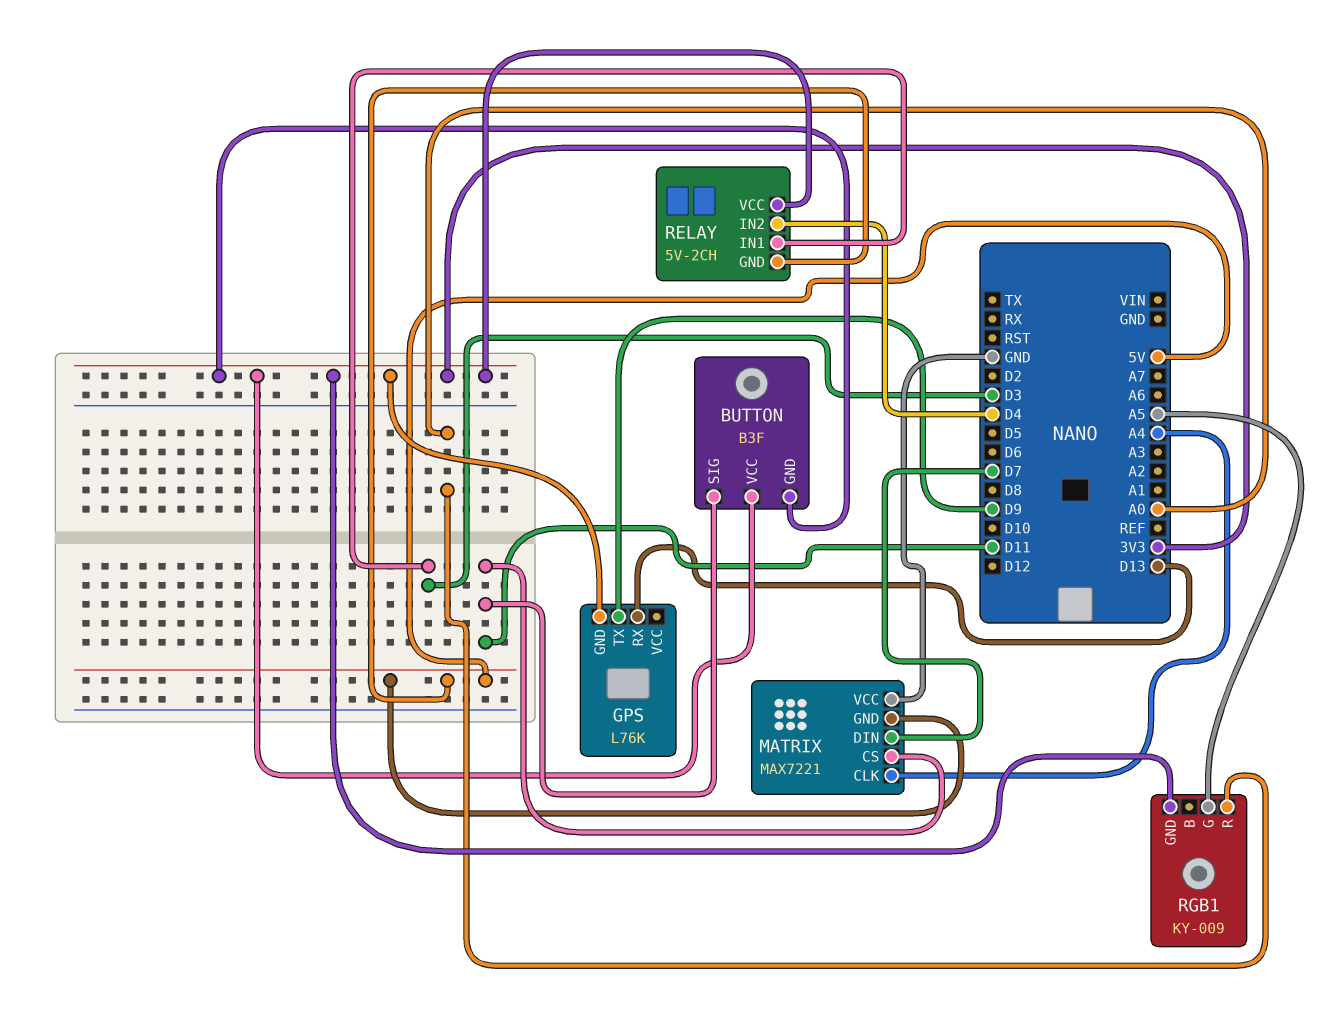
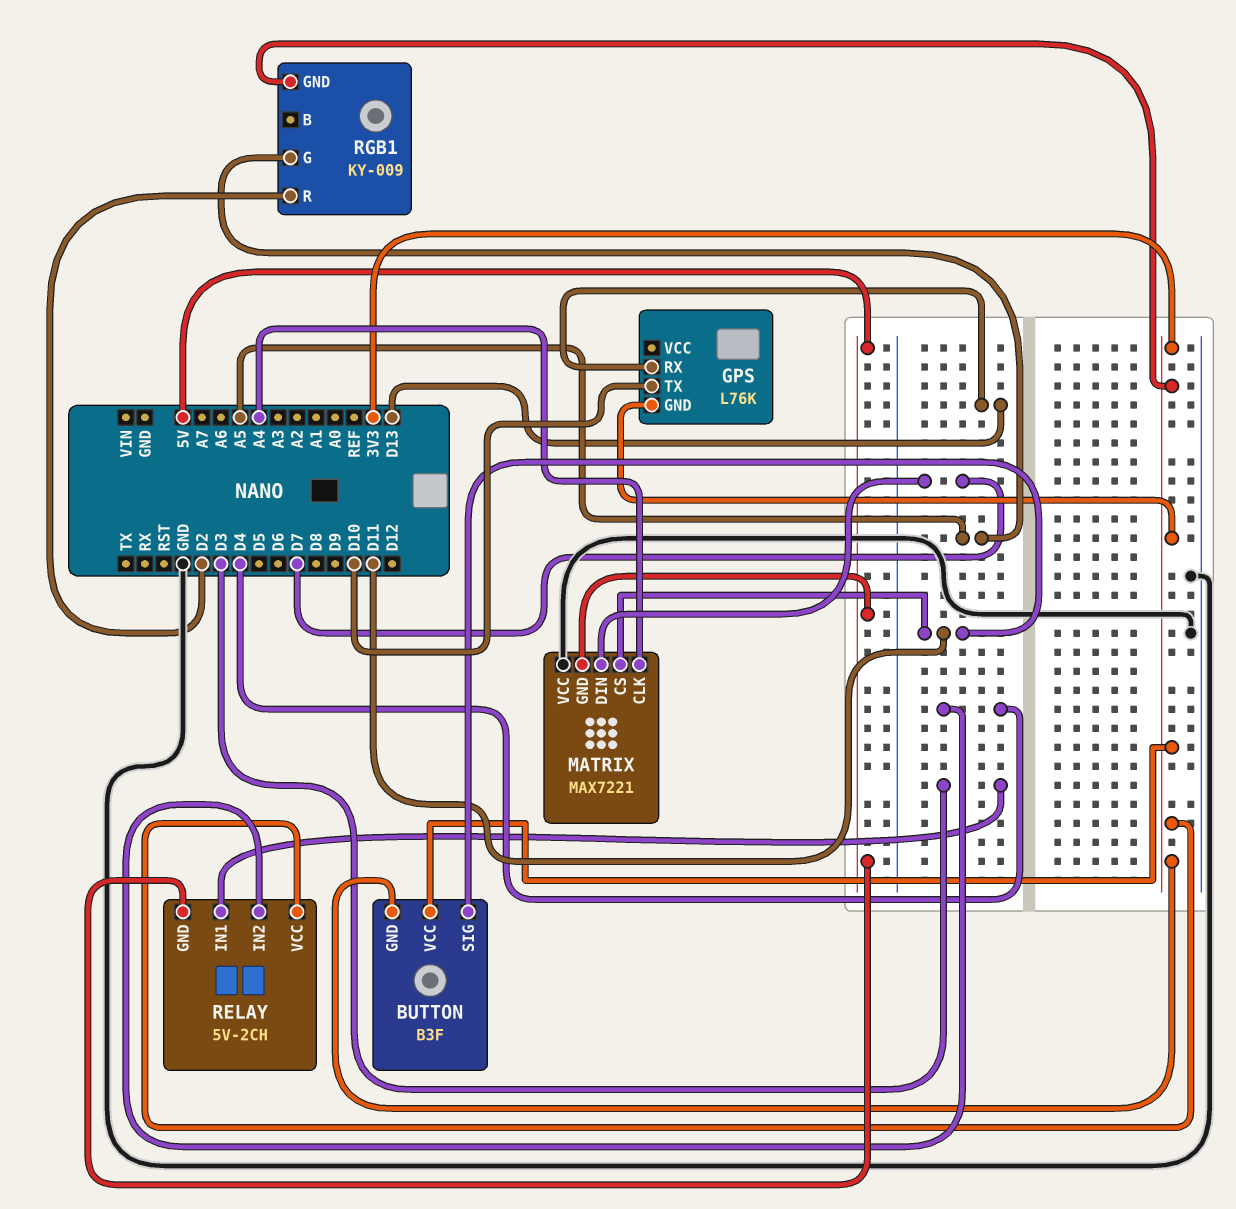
GPS pin TX: D9 -> D10
RGB1 pin R: A0 -> D2

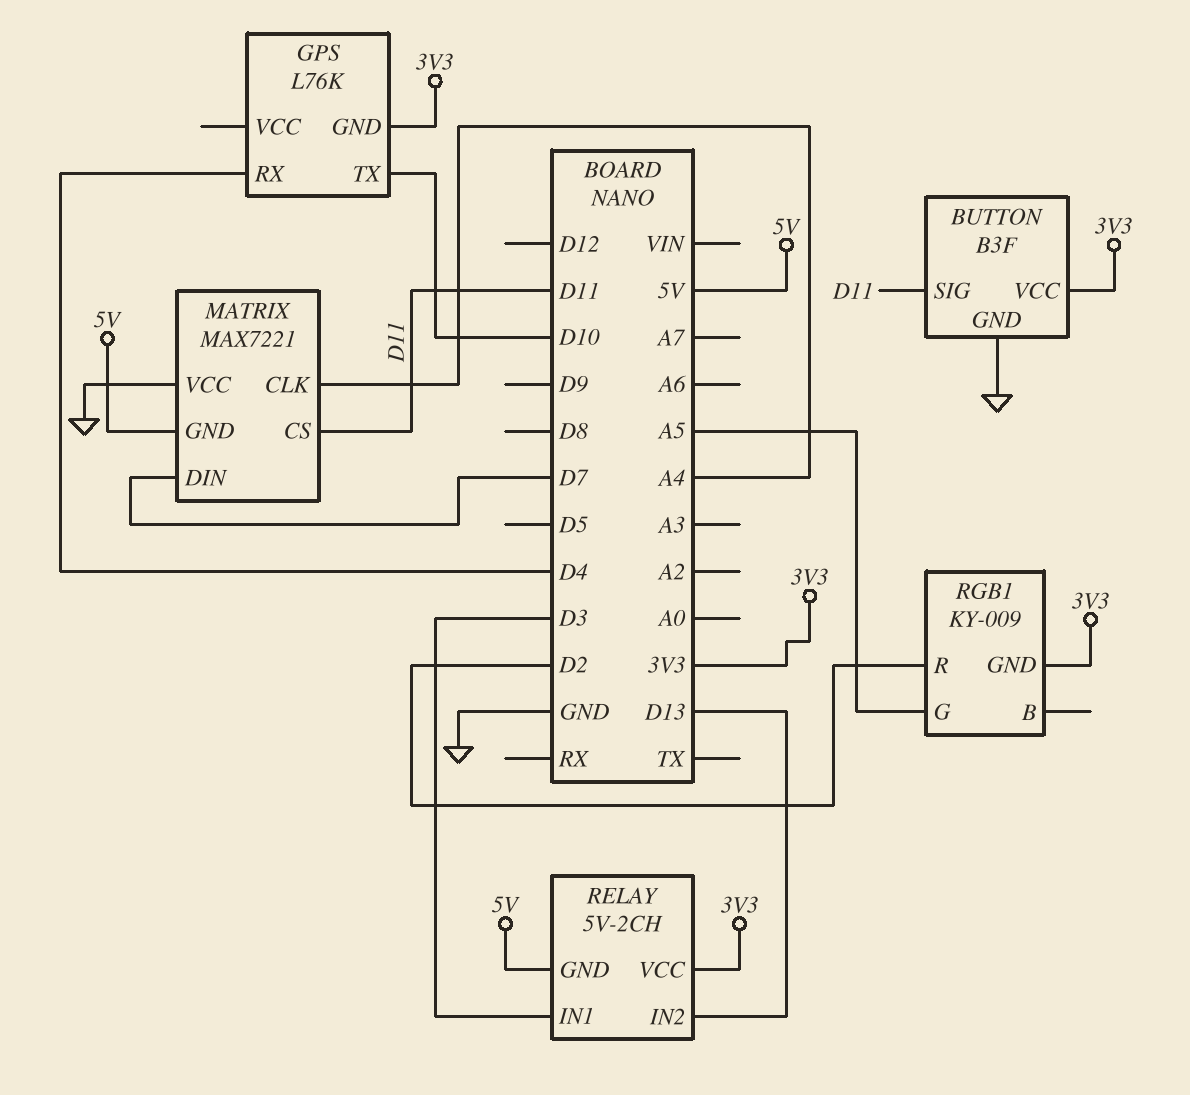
BUTTON pin GND: 3V3 -> GND
GPS pin RX: D13 -> D4
RELAY pin IN2: D4 -> D13

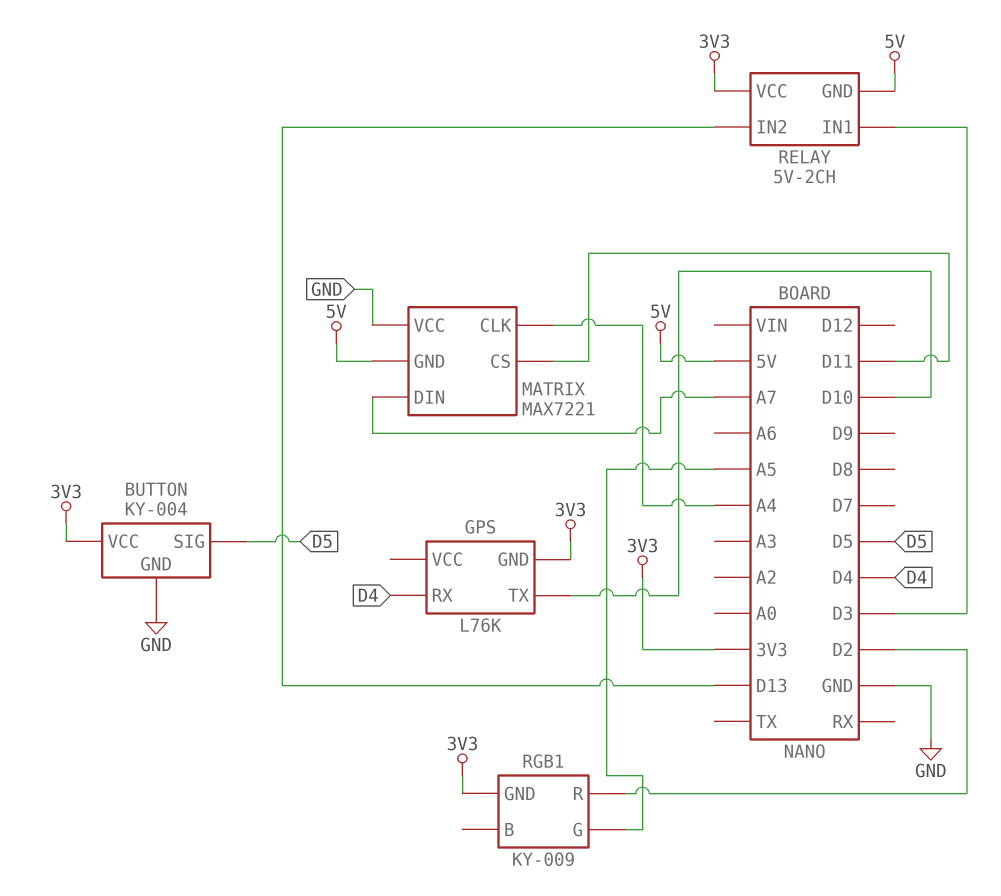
BUTTON: B3F -> KY-004
BUTTON pin SIG: D11 -> D5
MATRIX pin DIN: D7 -> A7

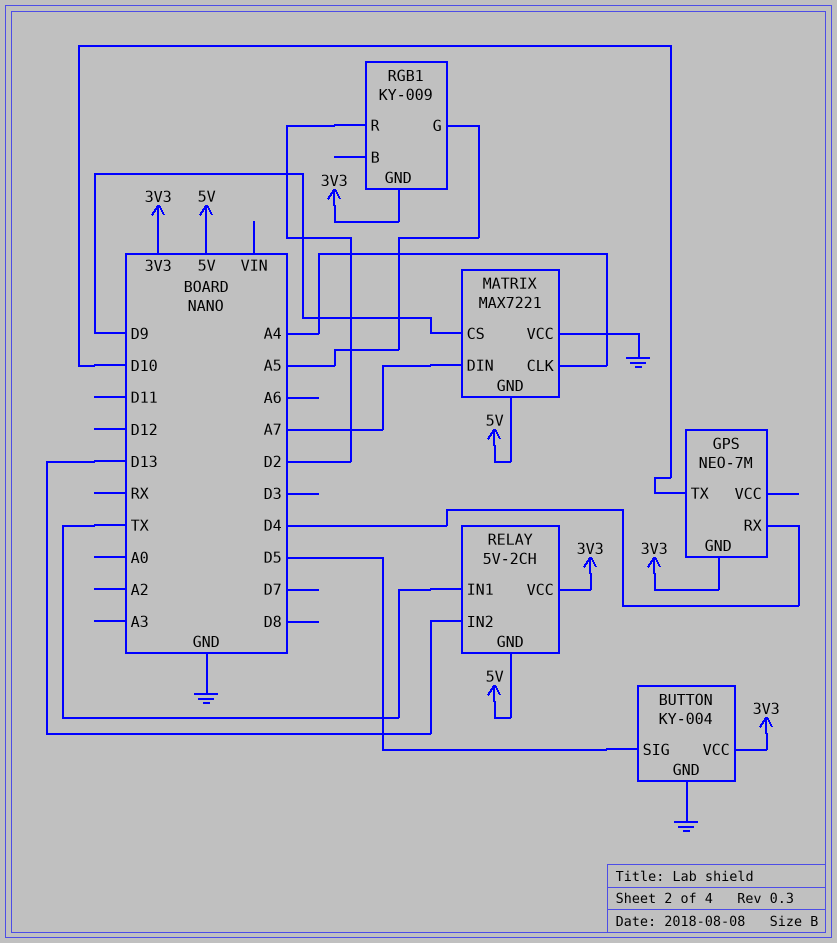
GPS: L76K -> NEO-7M
MATRIX pin CS: D11 -> D9
RELAY pin IN1: D3 -> TX

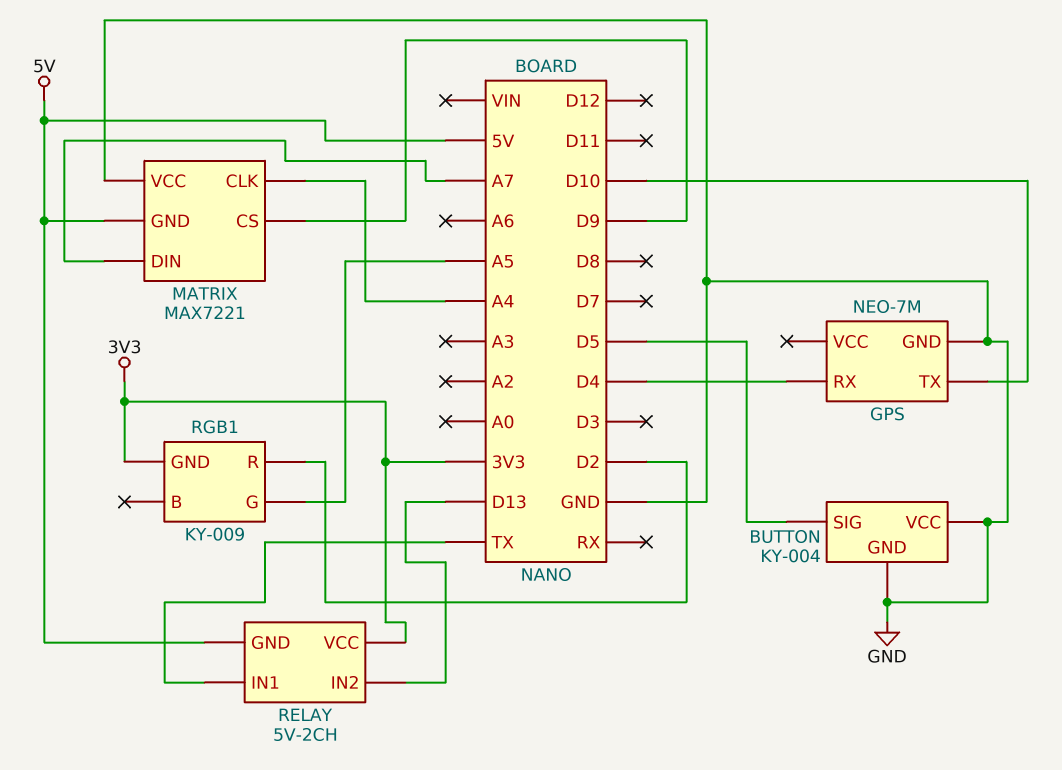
BUTTON pin VCC: 3V3 -> GND
GPS pin GND: 3V3 -> GND

